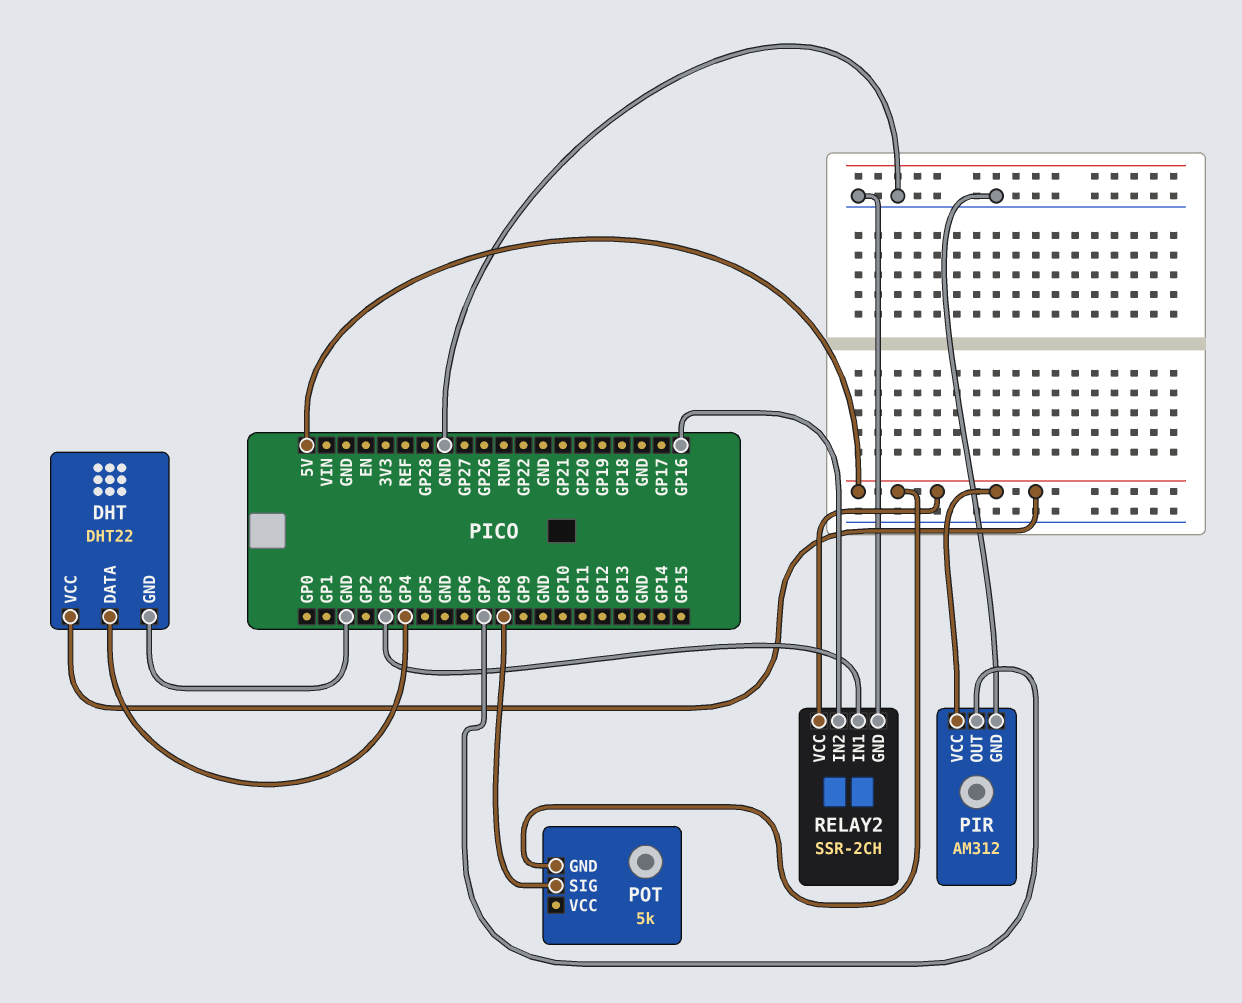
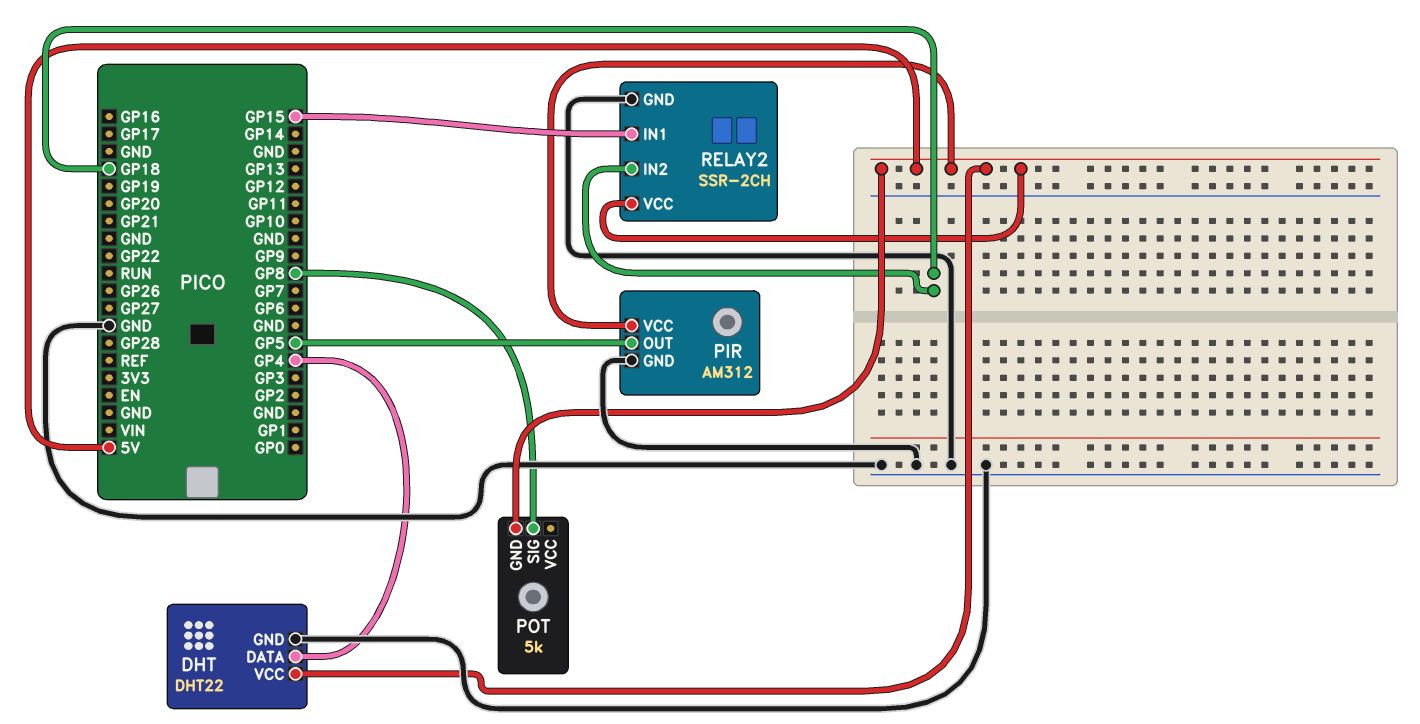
PIR pin OUT: GP7 -> GP5
RELAY2 pin IN1: GP3 -> GP15
RELAY2 pin IN2: GP16 -> GP18

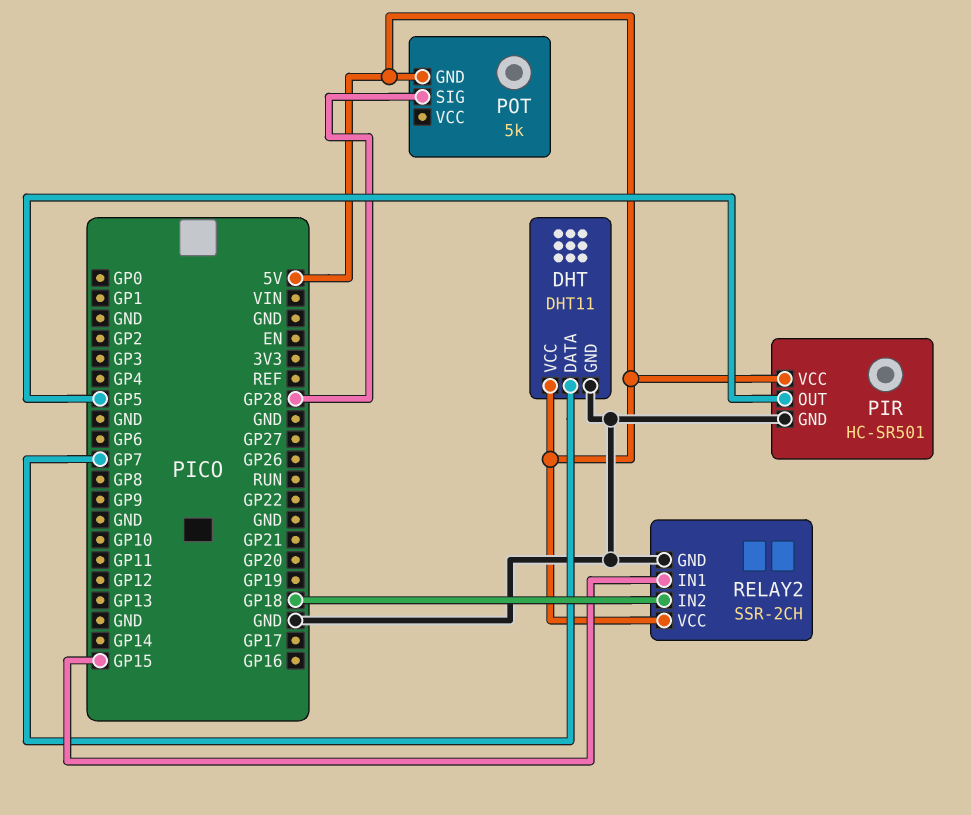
DHT: DHT22 -> DHT11
DHT pin DATA: GP4 -> GP7
PIR: AM312 -> HC-SR501
POT pin SIG: GP8 -> GP28

